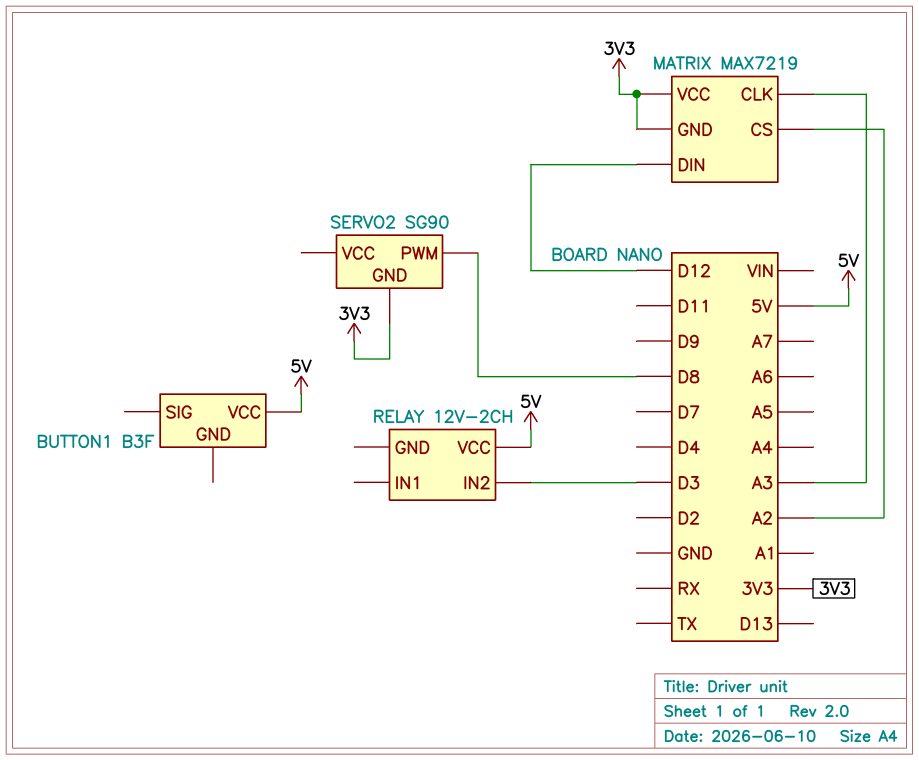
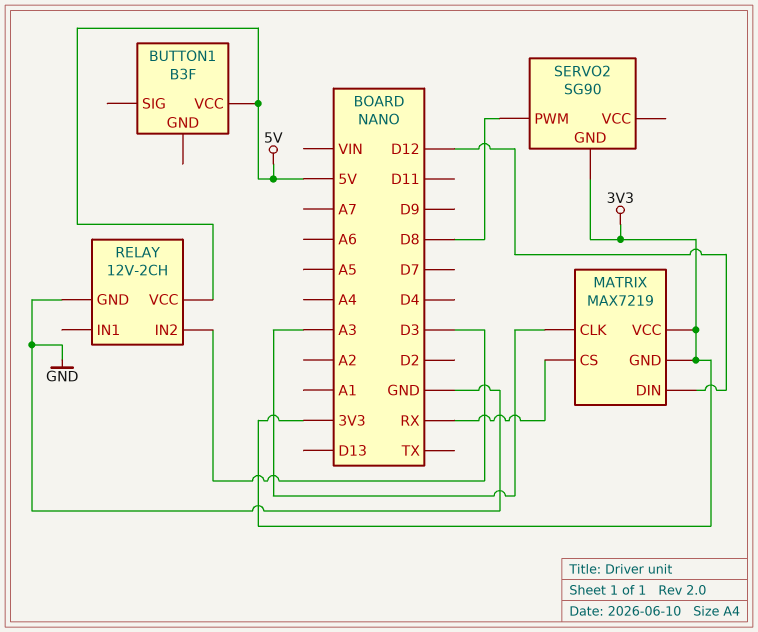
MATRIX pin CS: A2 -> RX
RELAY pin GND: none -> GND

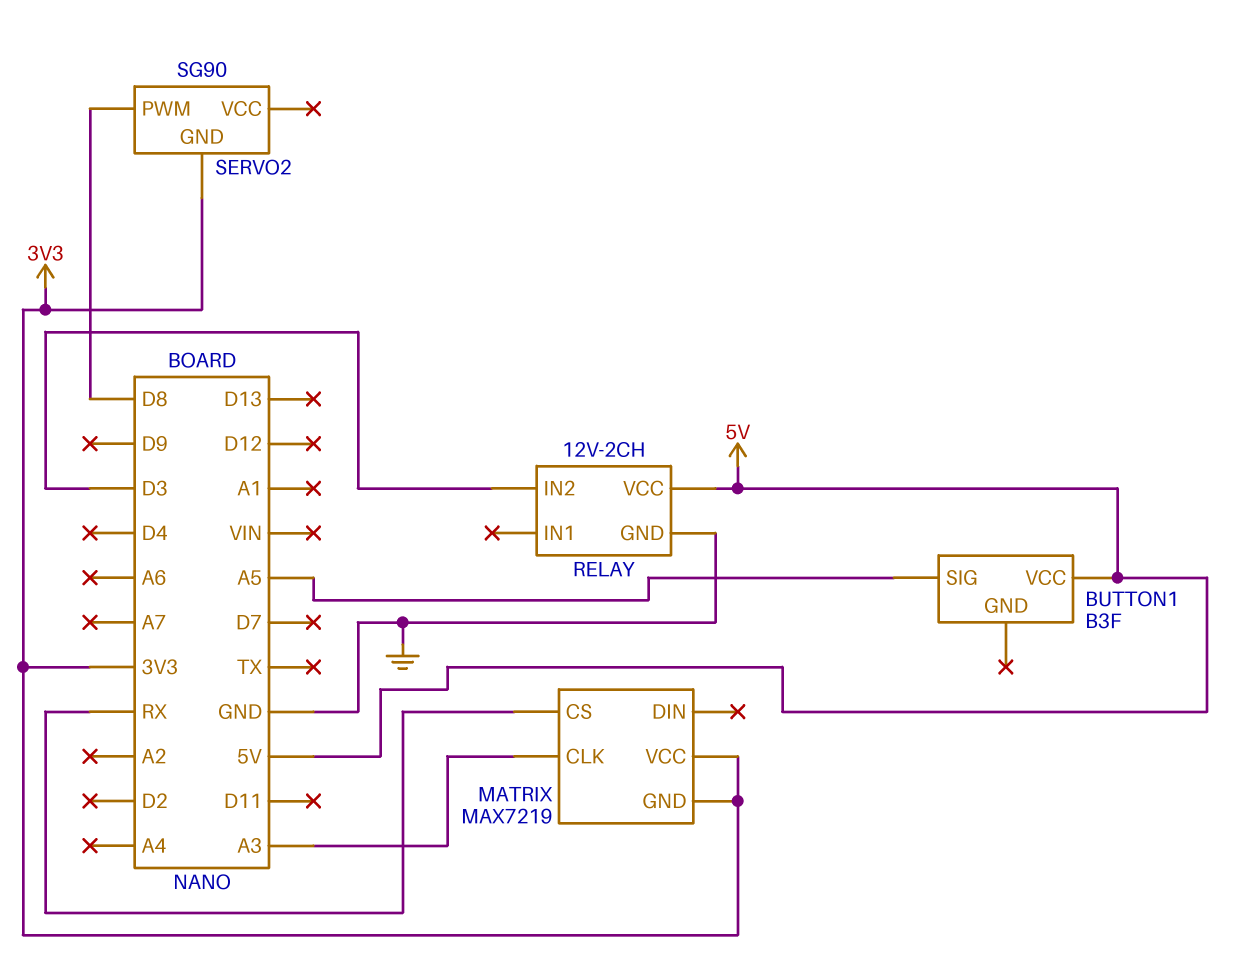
BUTTON1 pin SIG: none -> A5
MATRIX pin DIN: D12 -> none

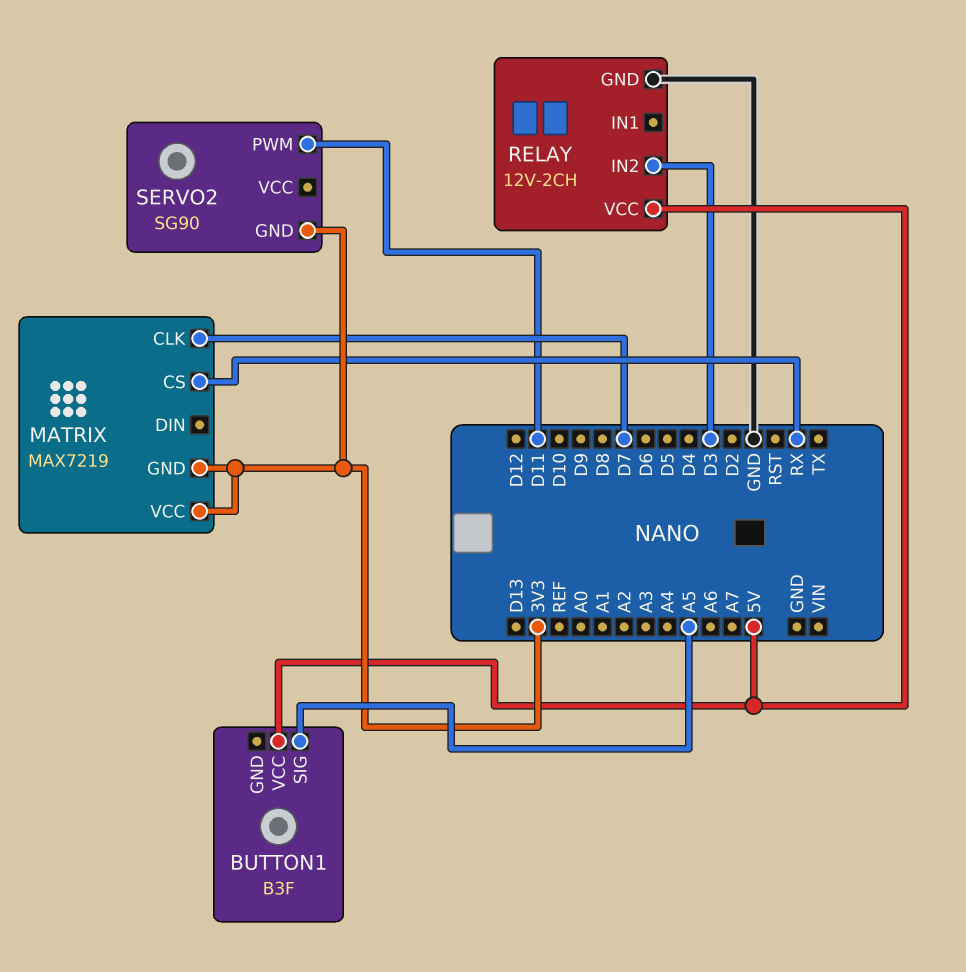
MATRIX pin CLK: A3 -> D7
SERVO2 pin PWM: D8 -> D11

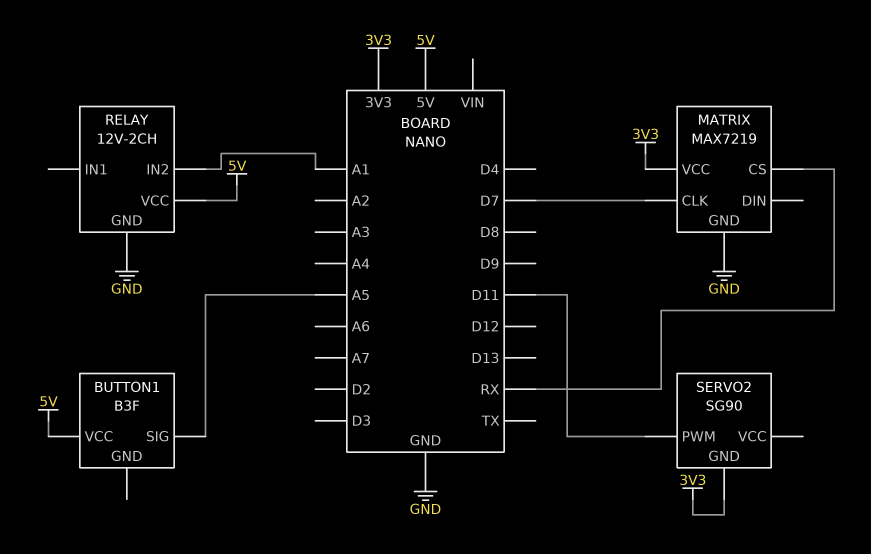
MATRIX pin GND: 3V3 -> GND
RELAY pin IN2: D3 -> A1

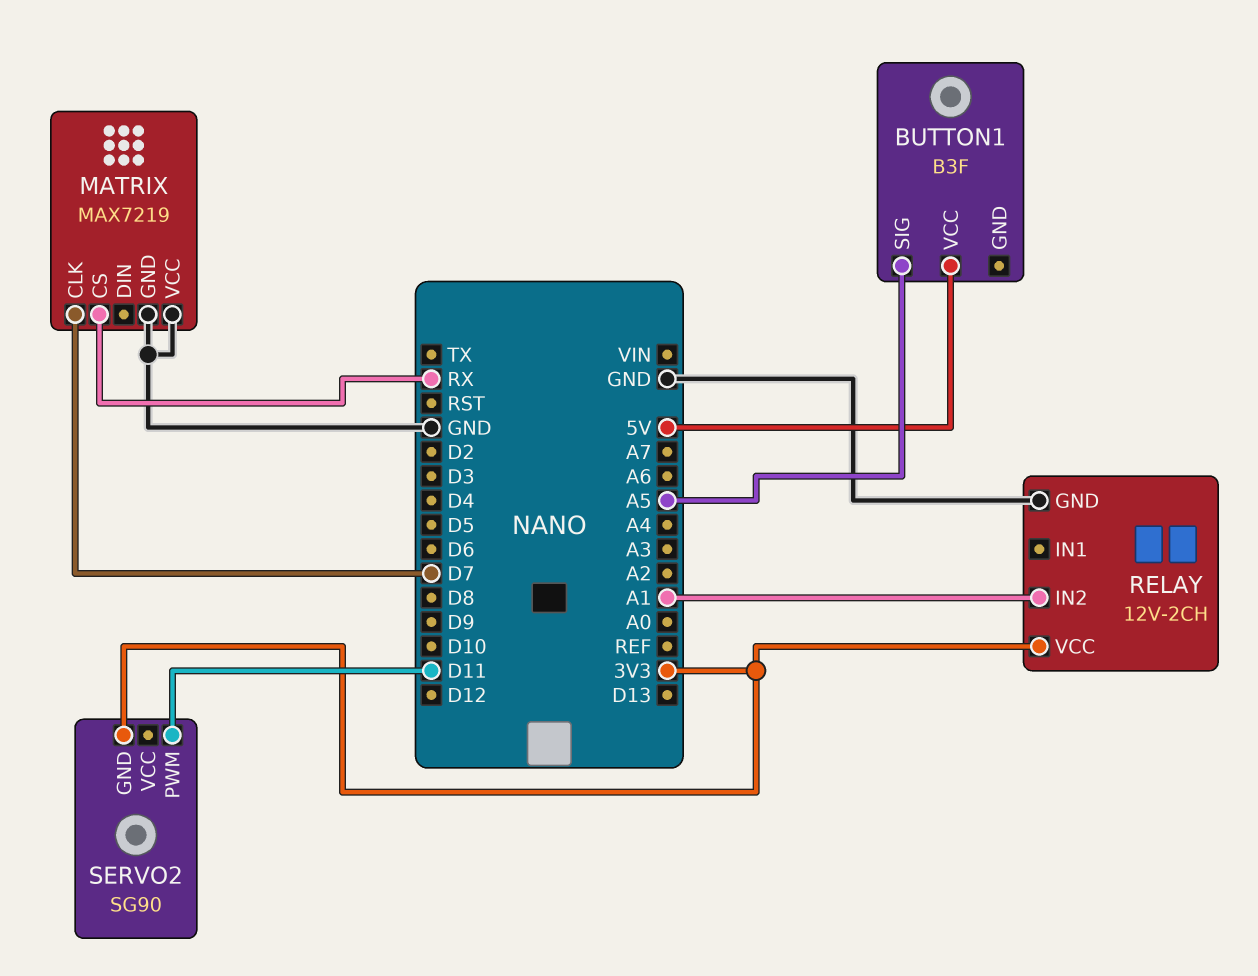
MATRIX pin VCC: 3V3 -> GND
RELAY pin VCC: 5V -> 3V3

